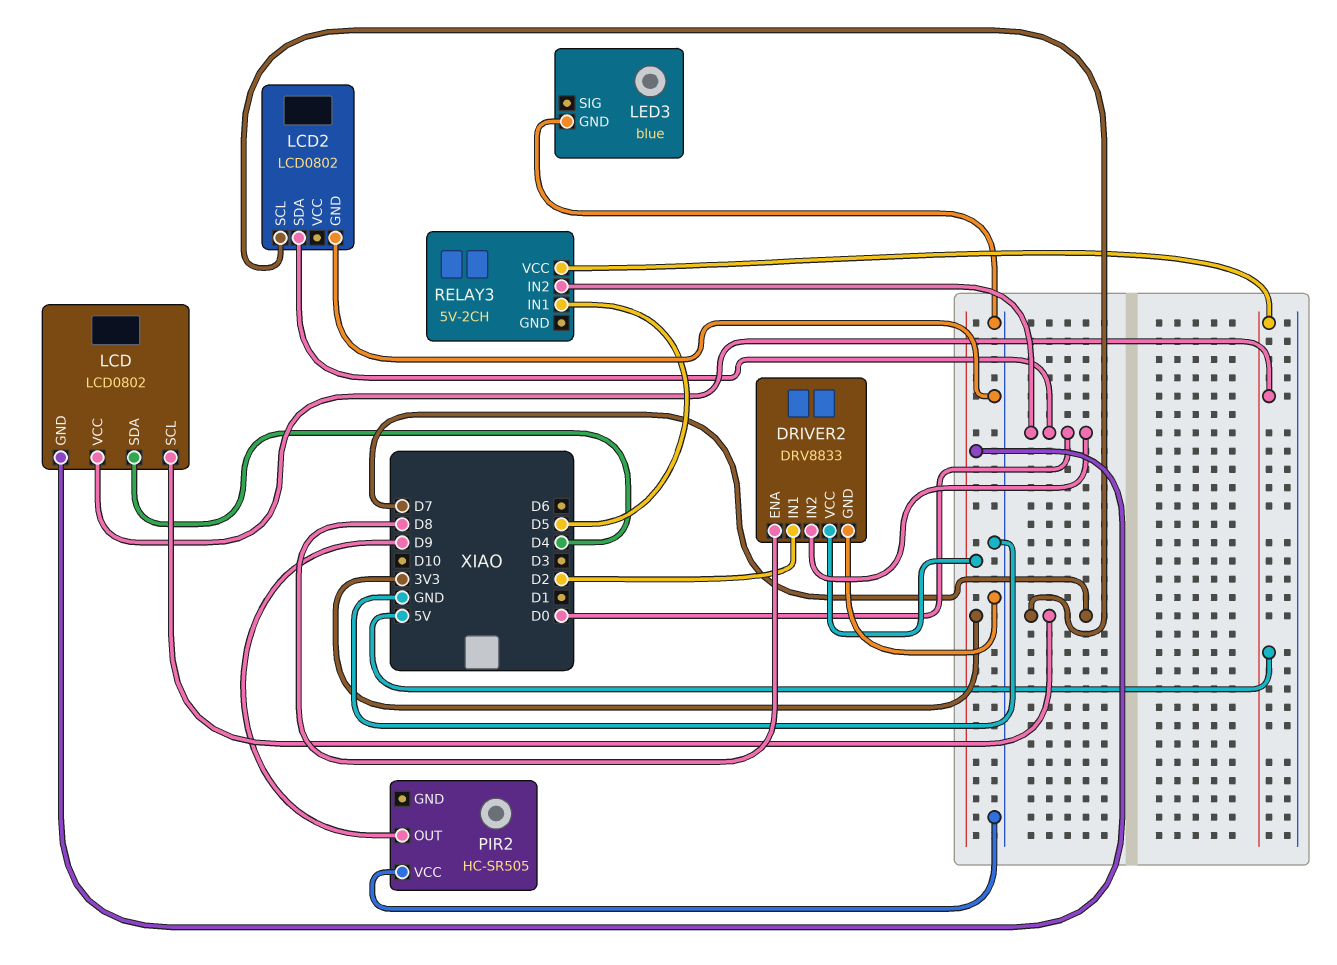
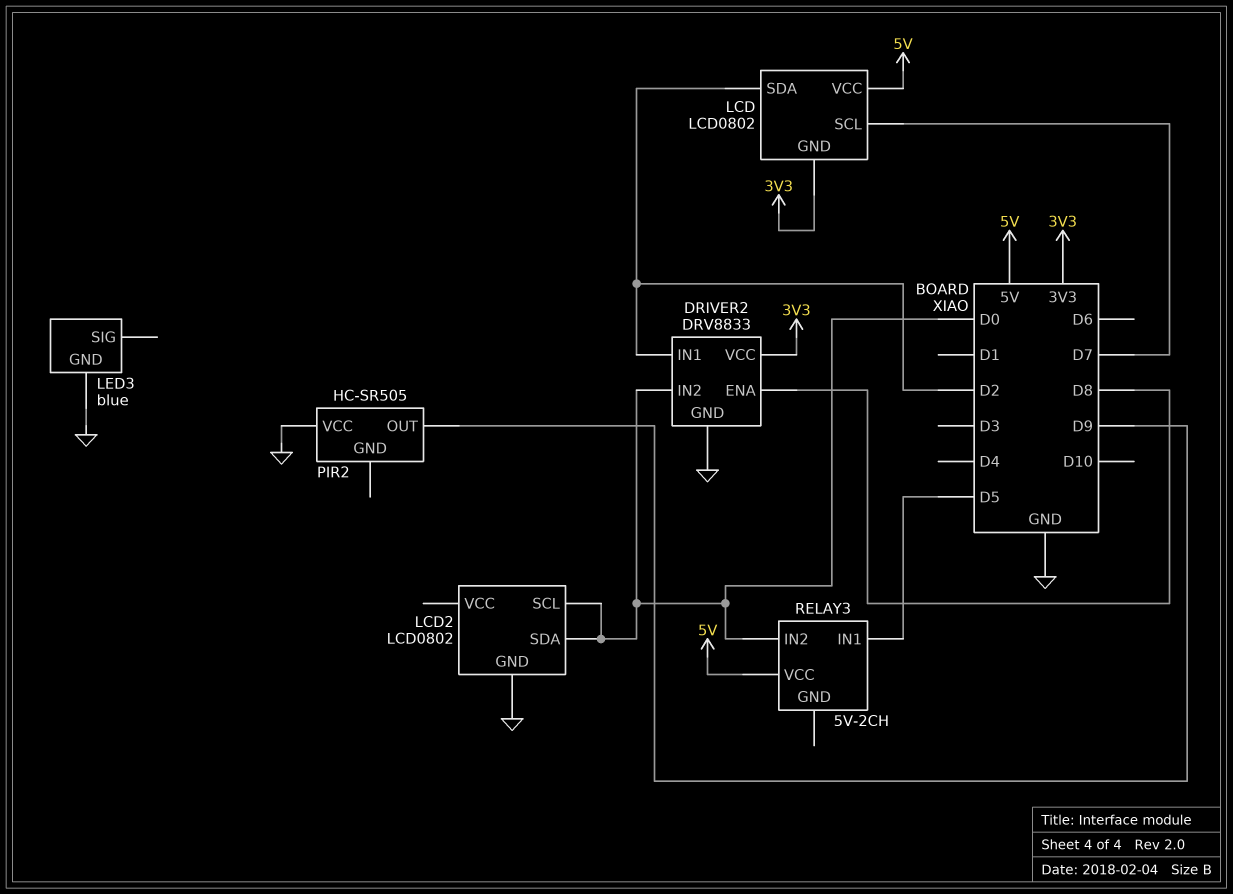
LCD pin SDA: D4 -> D2
LCD2 pin SCL: D7 -> D0

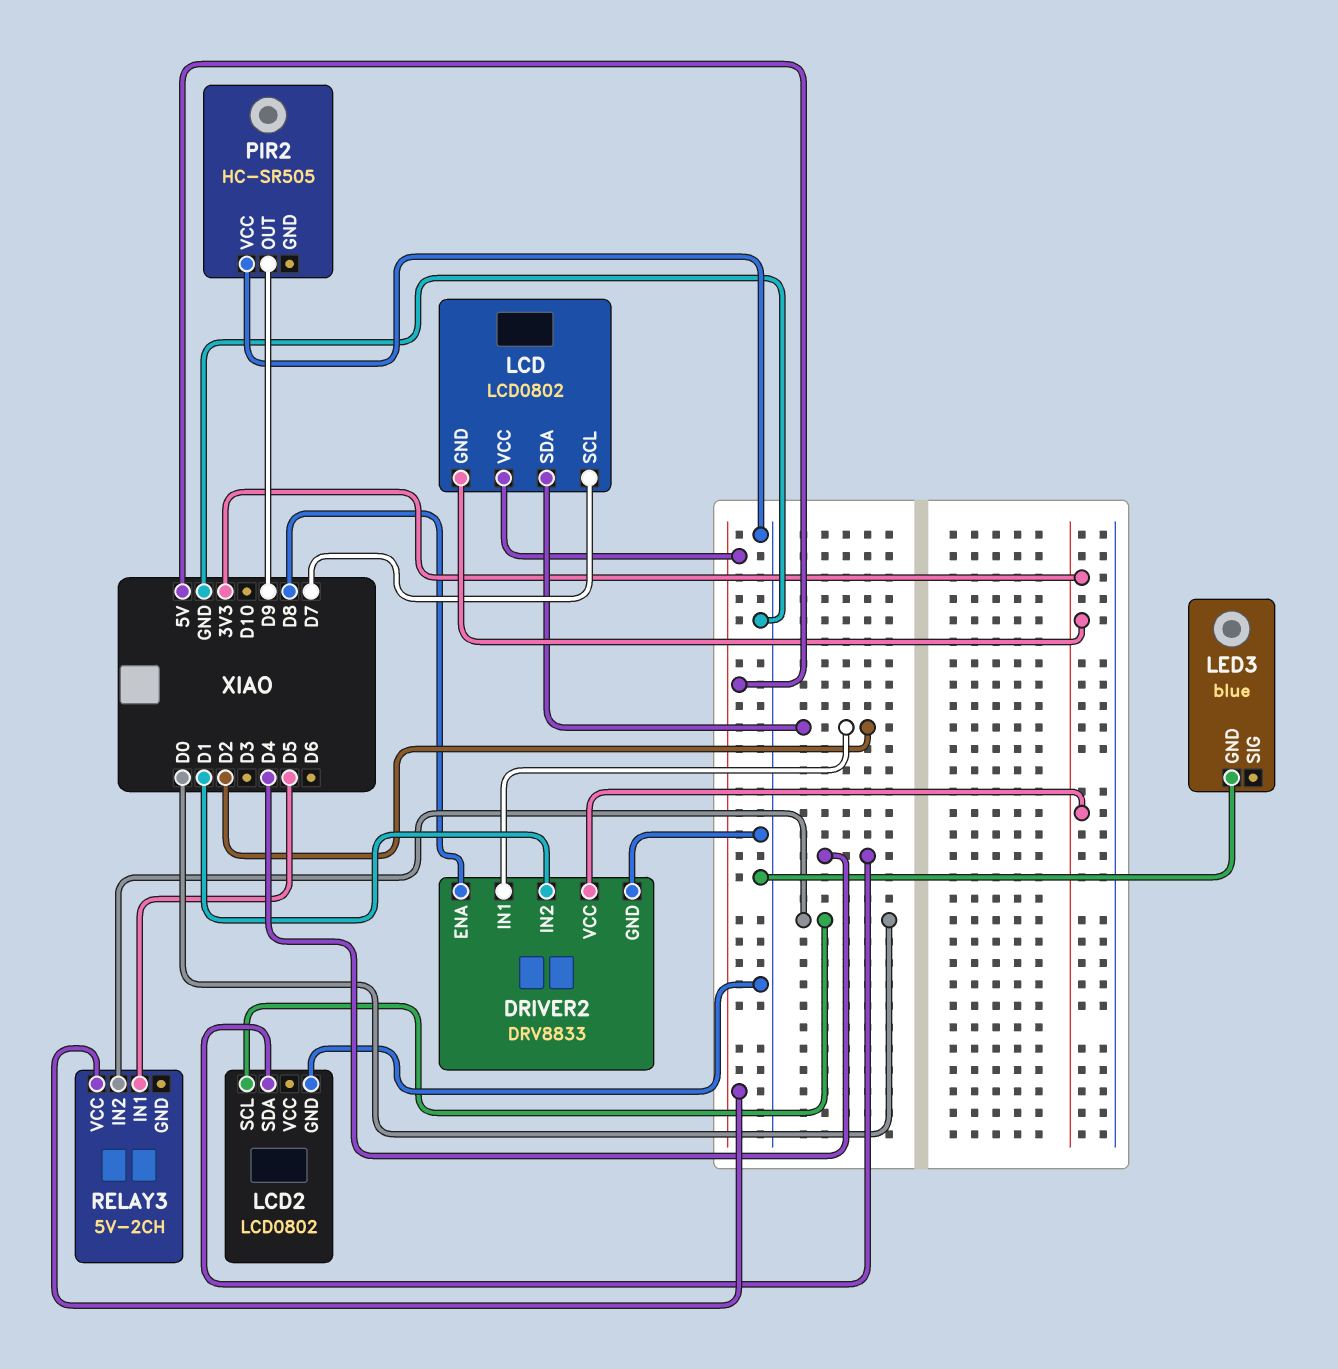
DRIVER2 pin IN2: D0 -> D1
LCD2 pin SDA: D0 -> D4

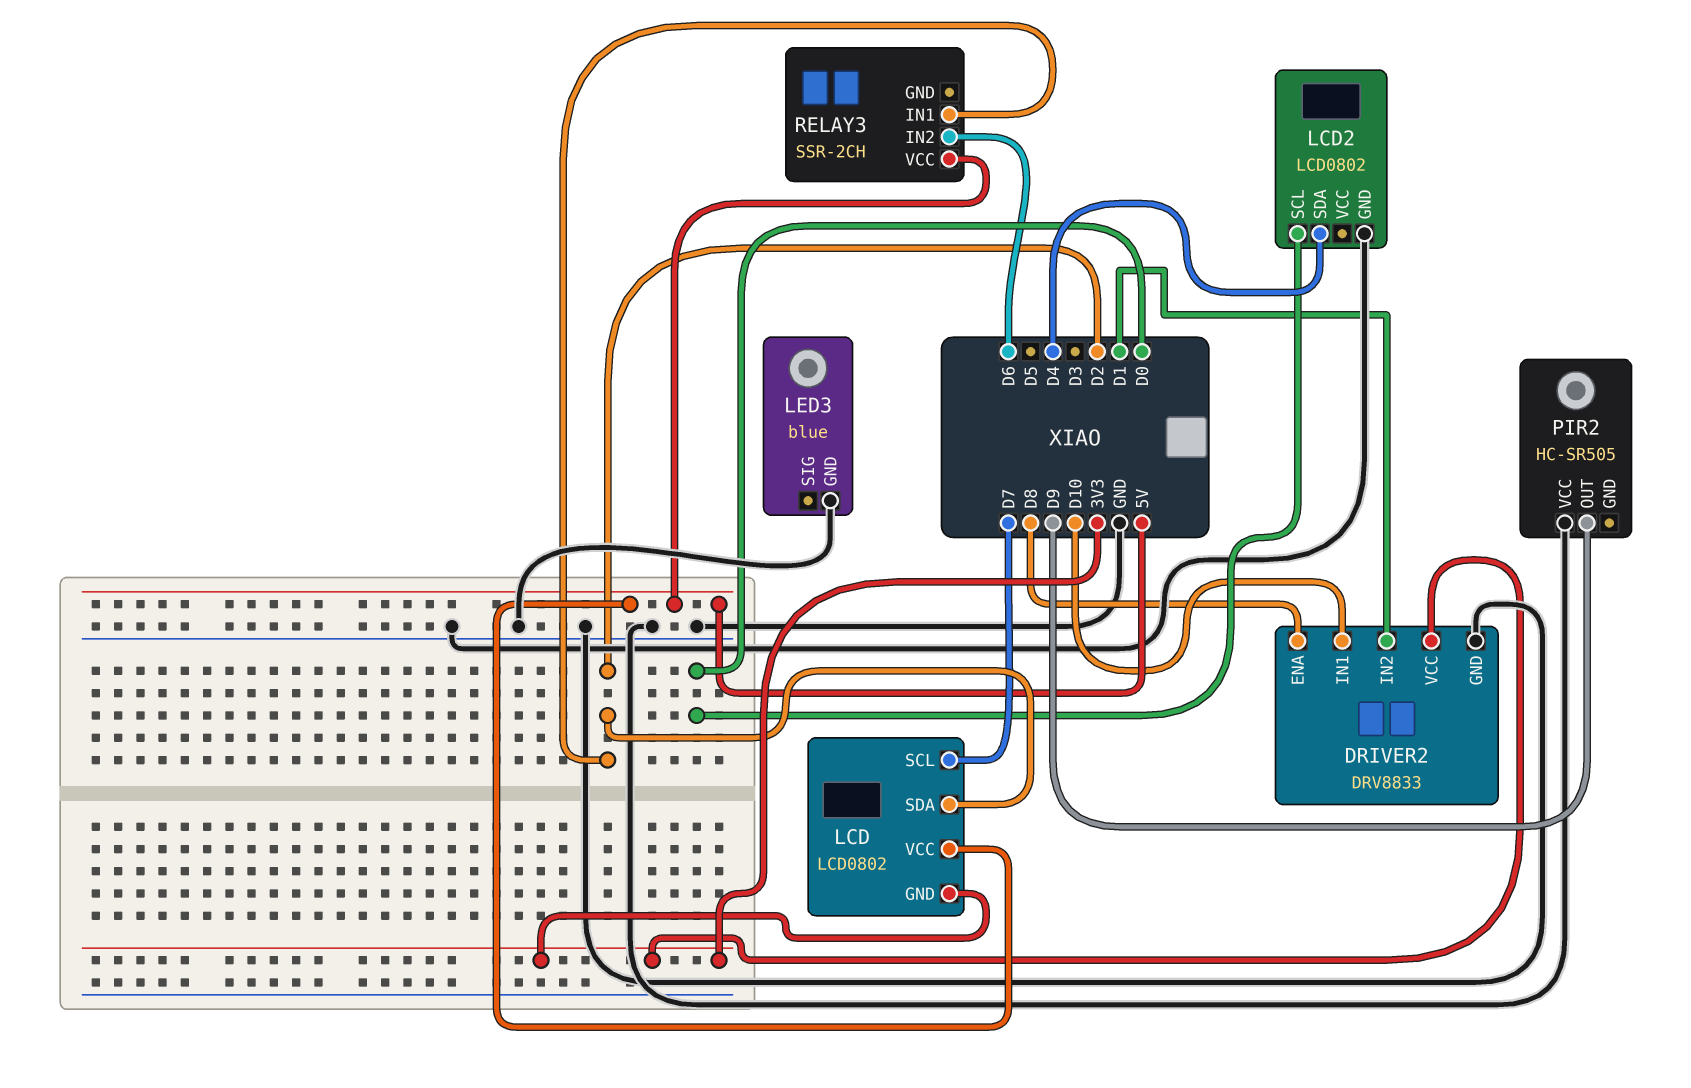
DRIVER2 pin IN1: D2 -> D10
RELAY3: 5V-2CH -> SSR-2CH
RELAY3 pin IN1: D5 -> D2
RELAY3 pin IN2: D0 -> D6

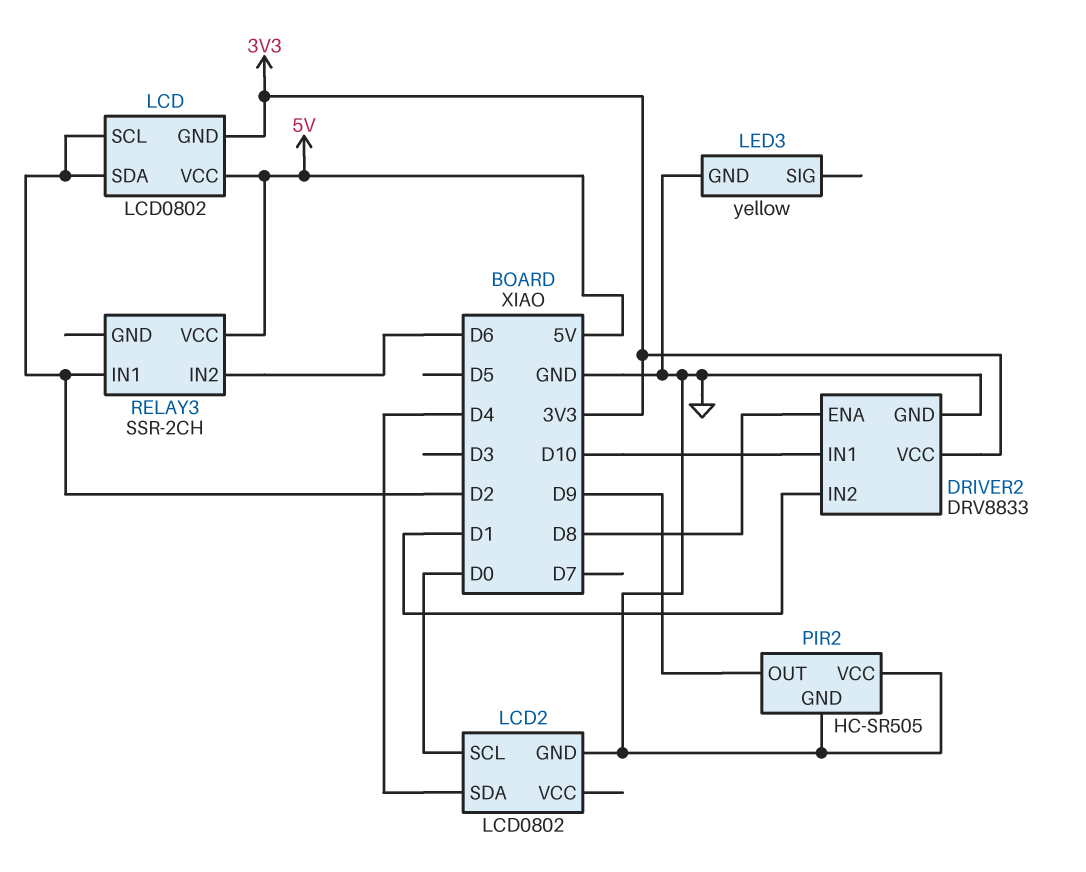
LCD pin SCL: D7 -> D2
LED3: blue -> yellow
PIR2 pin GND: none -> GND

